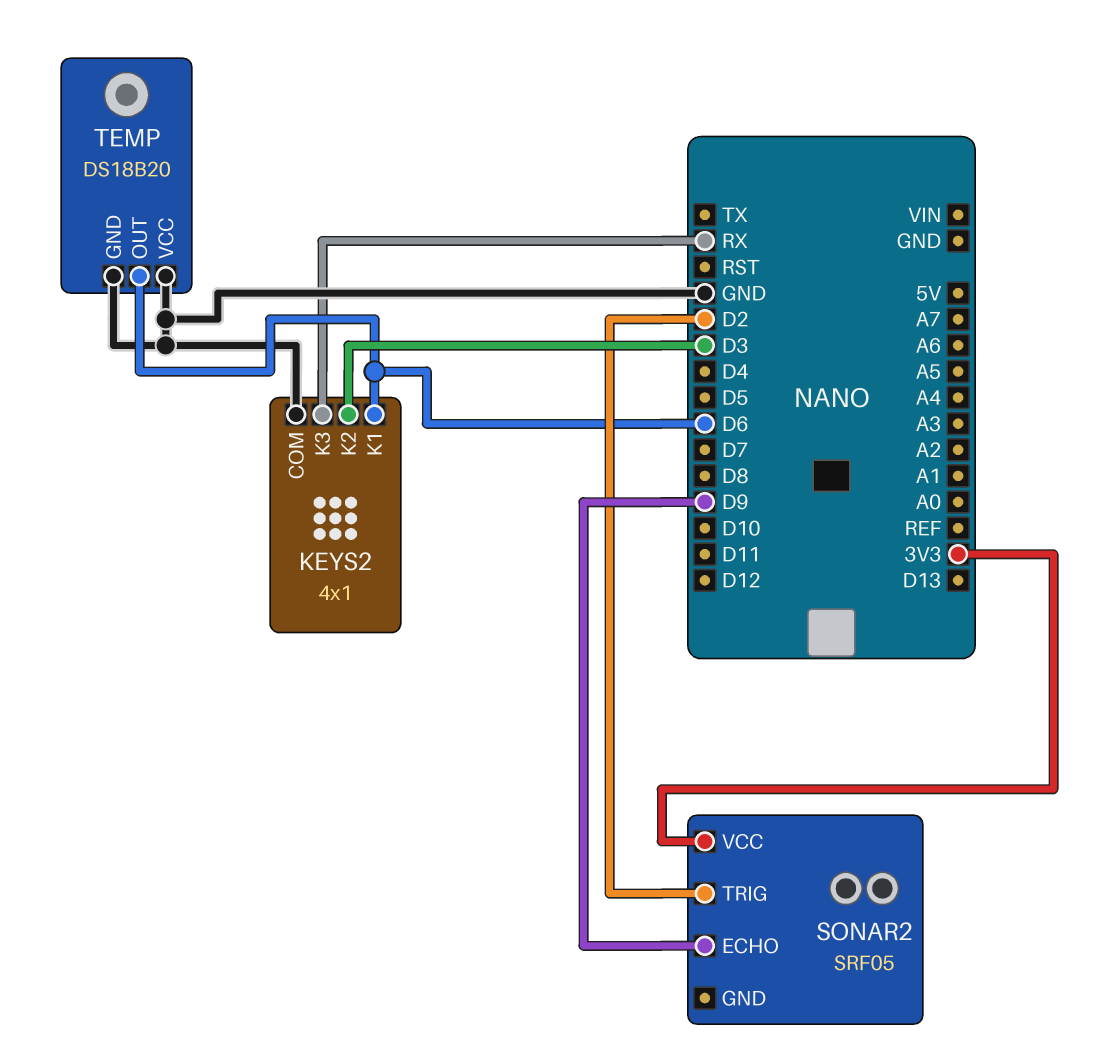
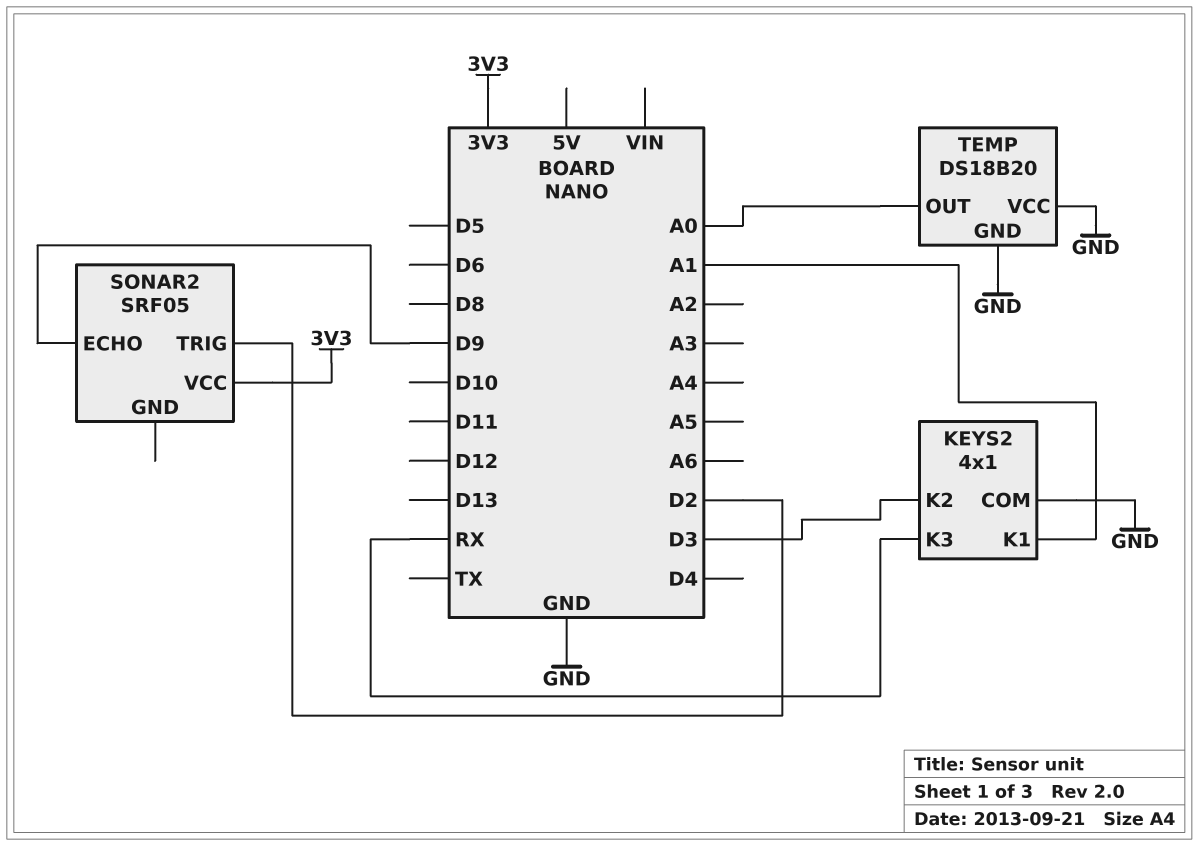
KEYS2 pin K1: D6 -> A1
TEMP pin OUT: D6 -> A0

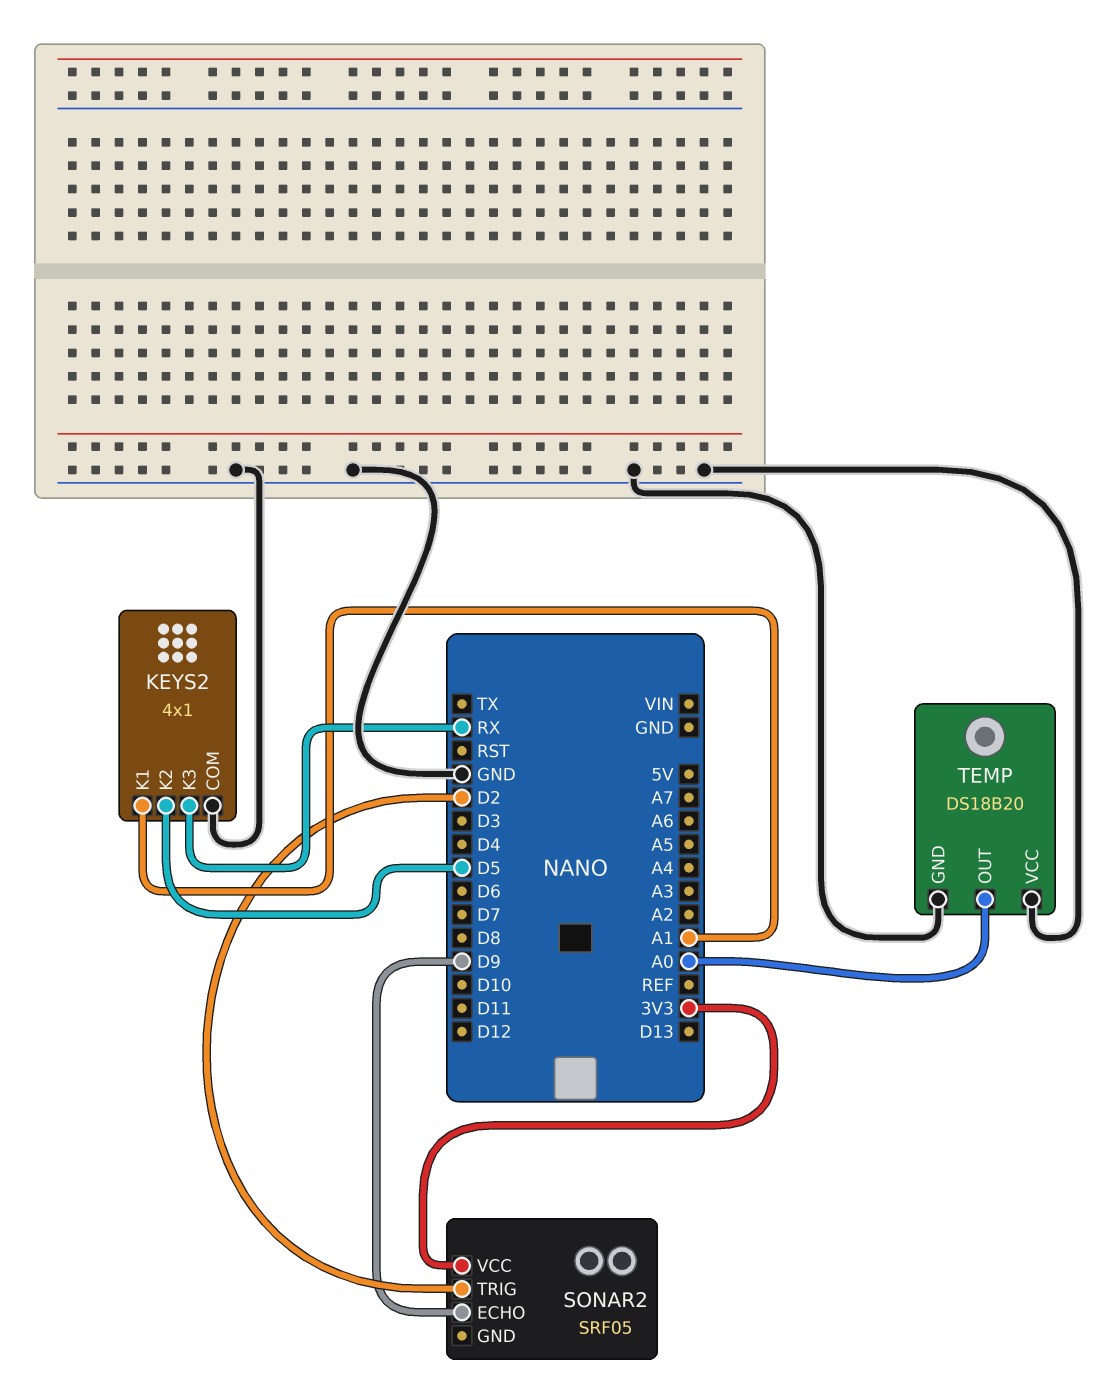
KEYS2 pin K2: D3 -> D5

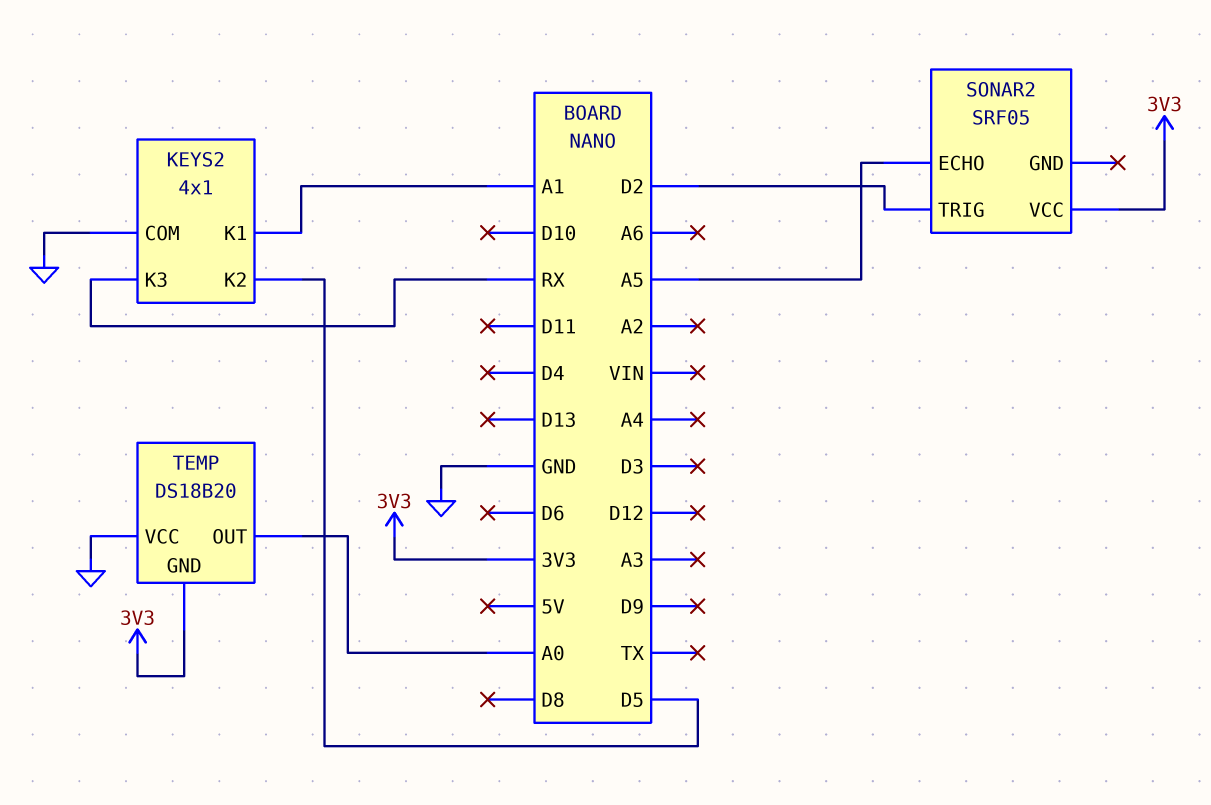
SONAR2 pin ECHO: D9 -> A5
TEMP pin GND: GND -> 3V3

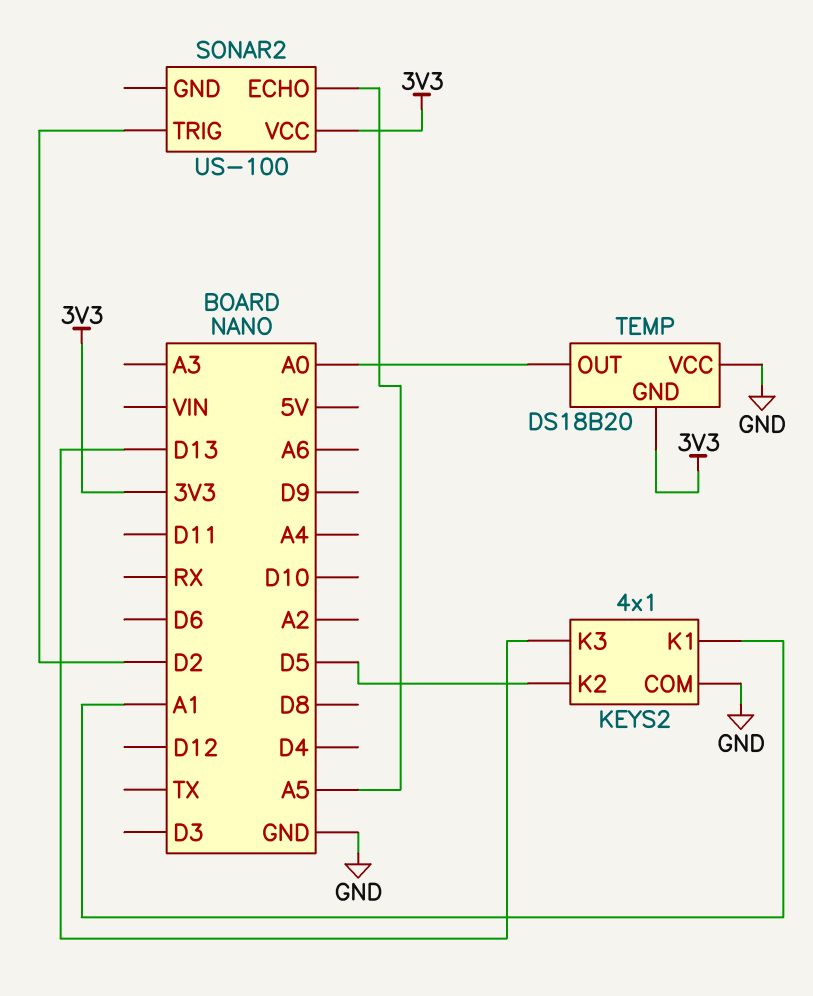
KEYS2 pin K3: RX -> D13
SONAR2: SRF05 -> US-100

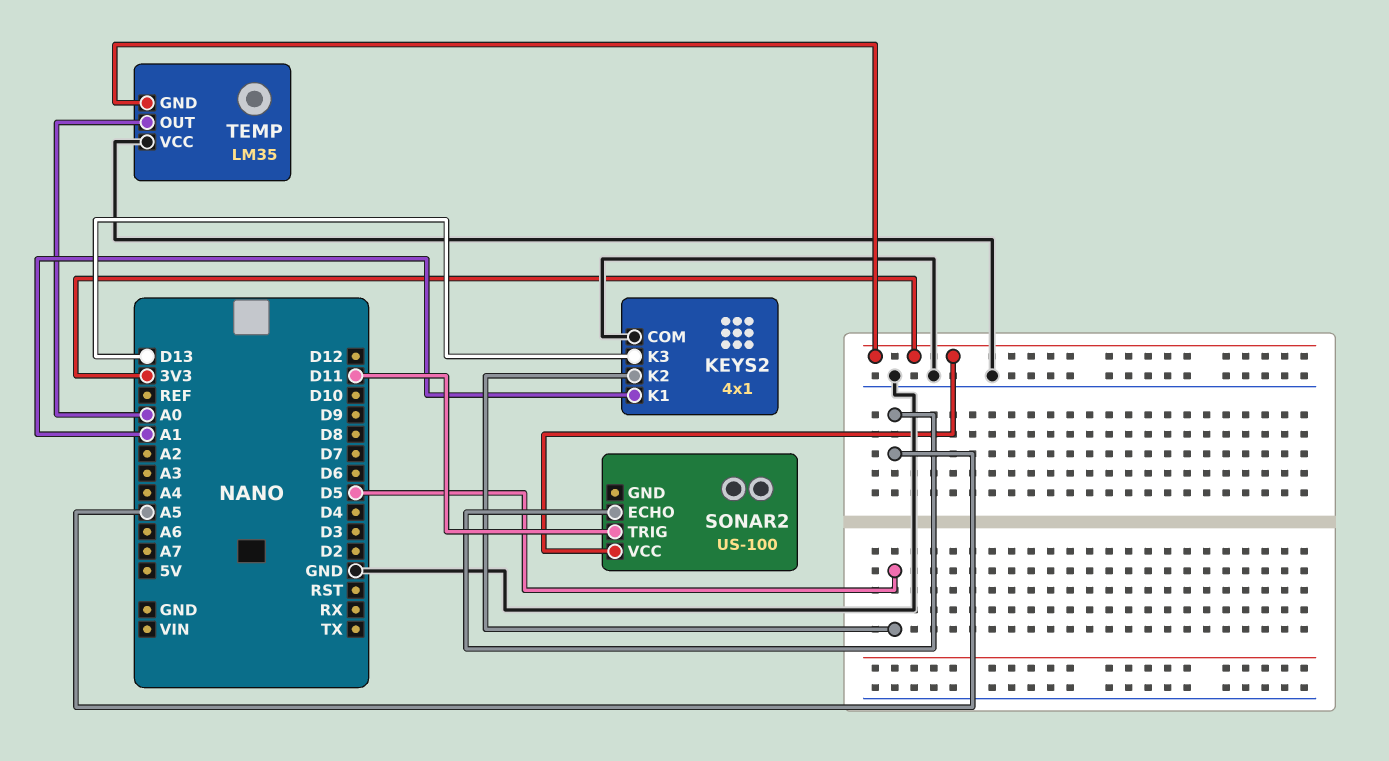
SONAR2 pin TRIG: D2 -> D11
TEMP: DS18B20 -> LM35

